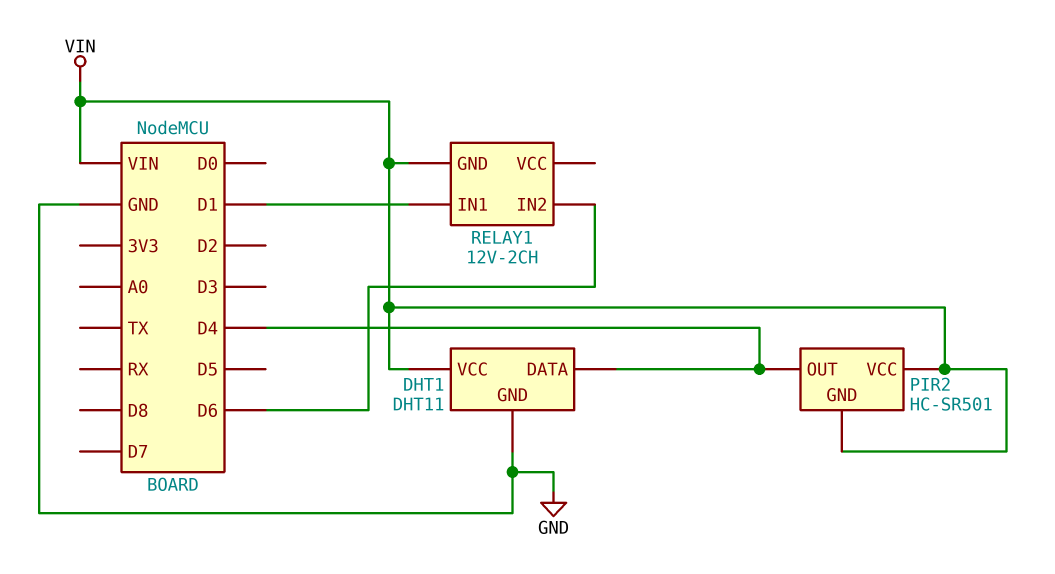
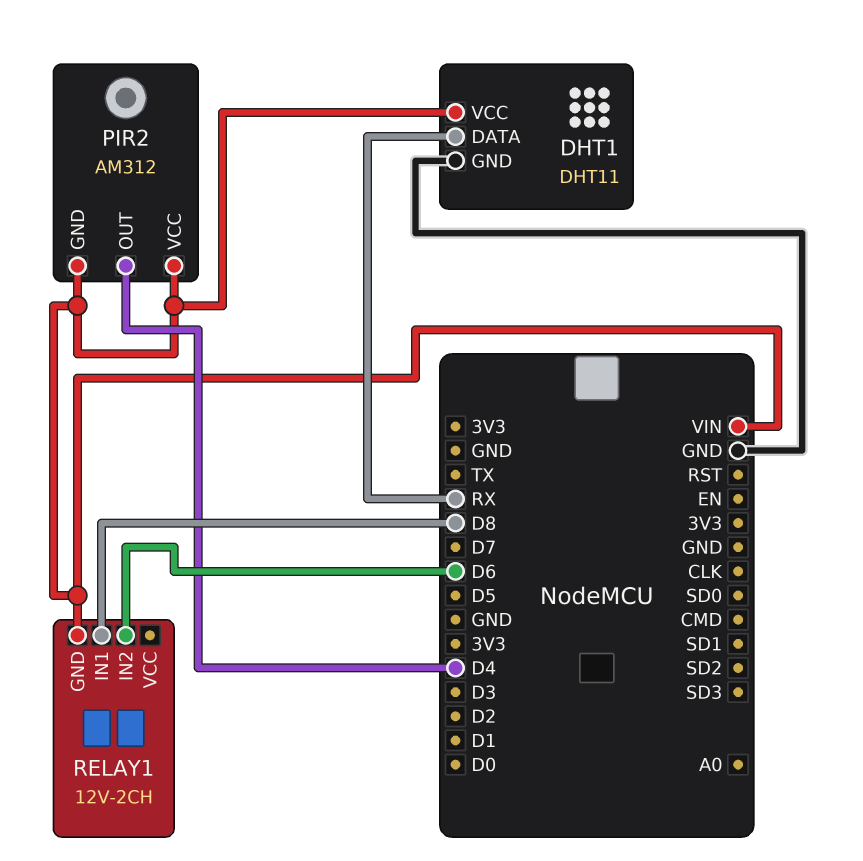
DHT1 pin DATA: D4 -> RX
PIR2: HC-SR501 -> AM312
RELAY1 pin IN1: D1 -> D8

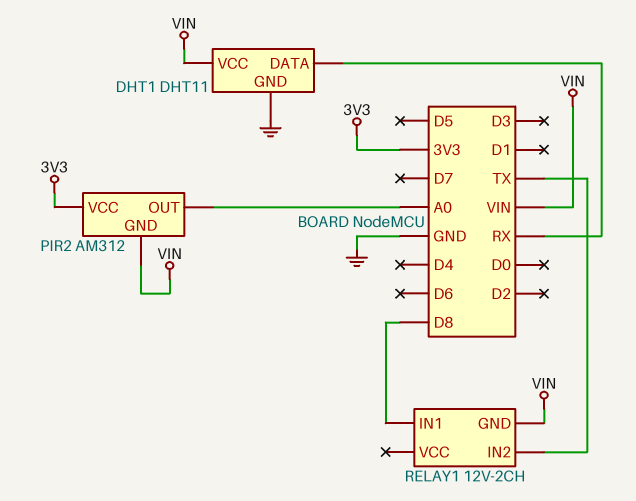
PIR2 pin OUT: D4 -> A0
PIR2 pin VCC: VIN -> 3V3
RELAY1 pin IN2: D6 -> TX

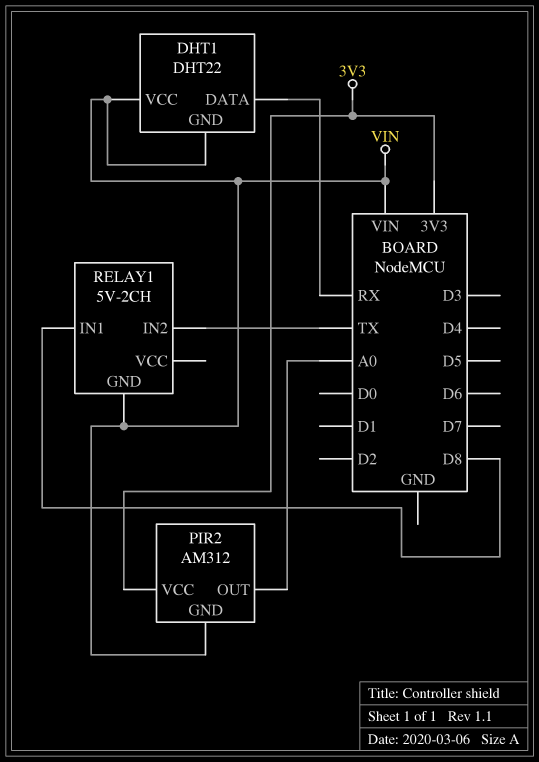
DHT1: DHT11 -> DHT22
DHT1 pin GND: GND -> VIN
RELAY1: 12V-2CH -> 5V-2CH

